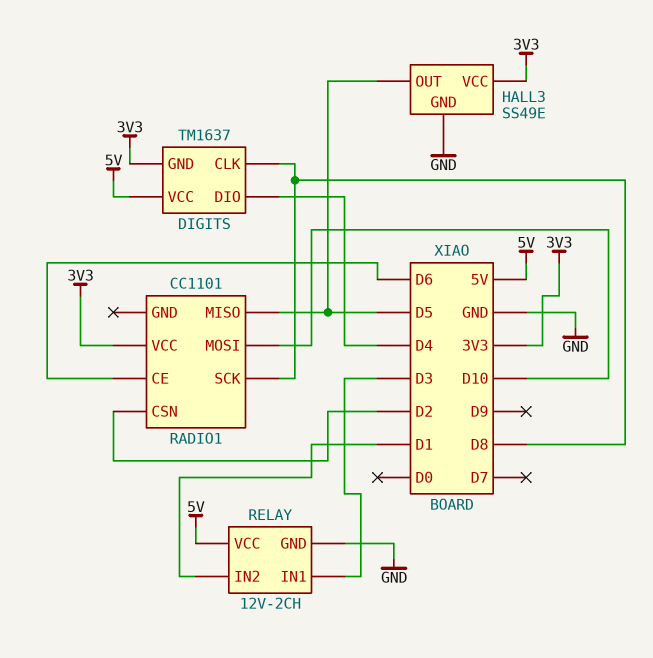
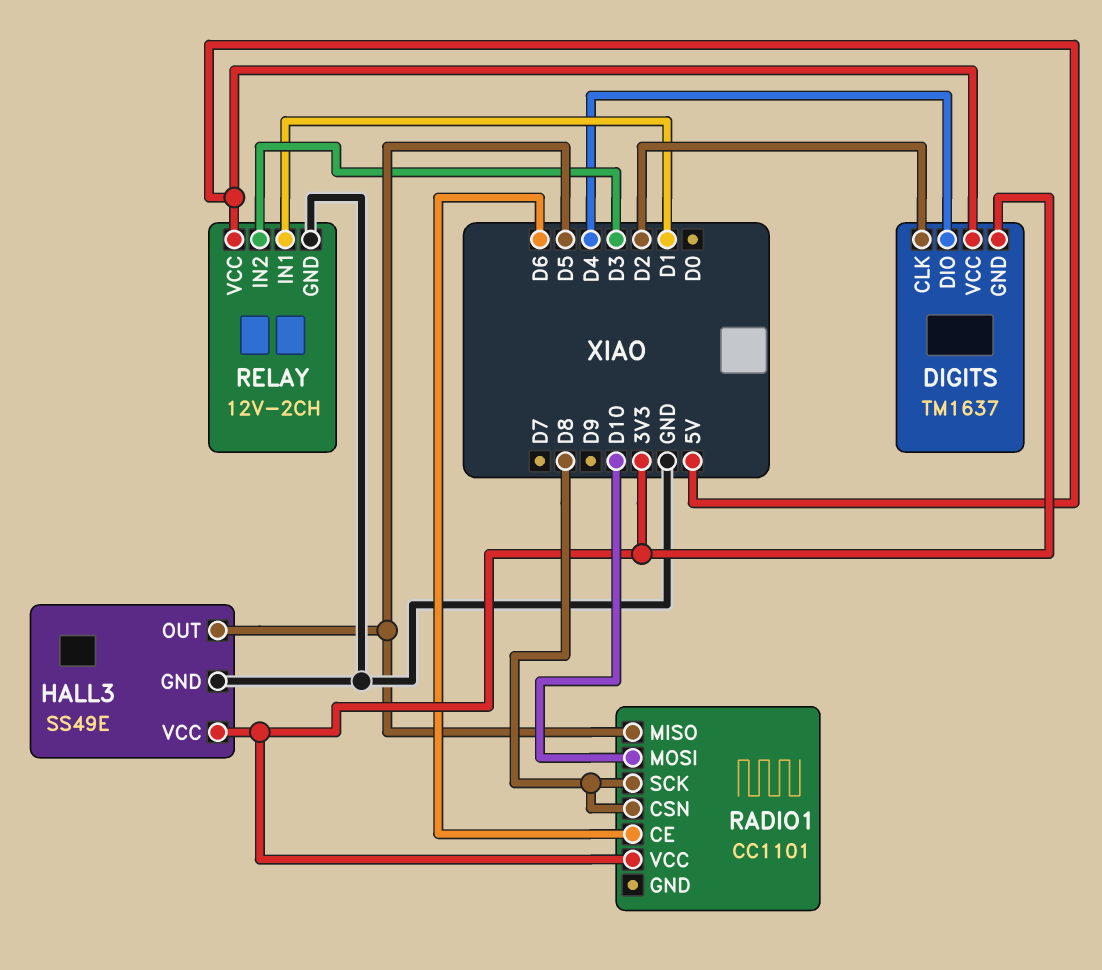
DIGITS pin CLK: D8 -> D2
RADIO1 pin CSN: D2 -> D8
RELAY pin IN1: D3 -> D1
RELAY pin IN2: D1 -> D3

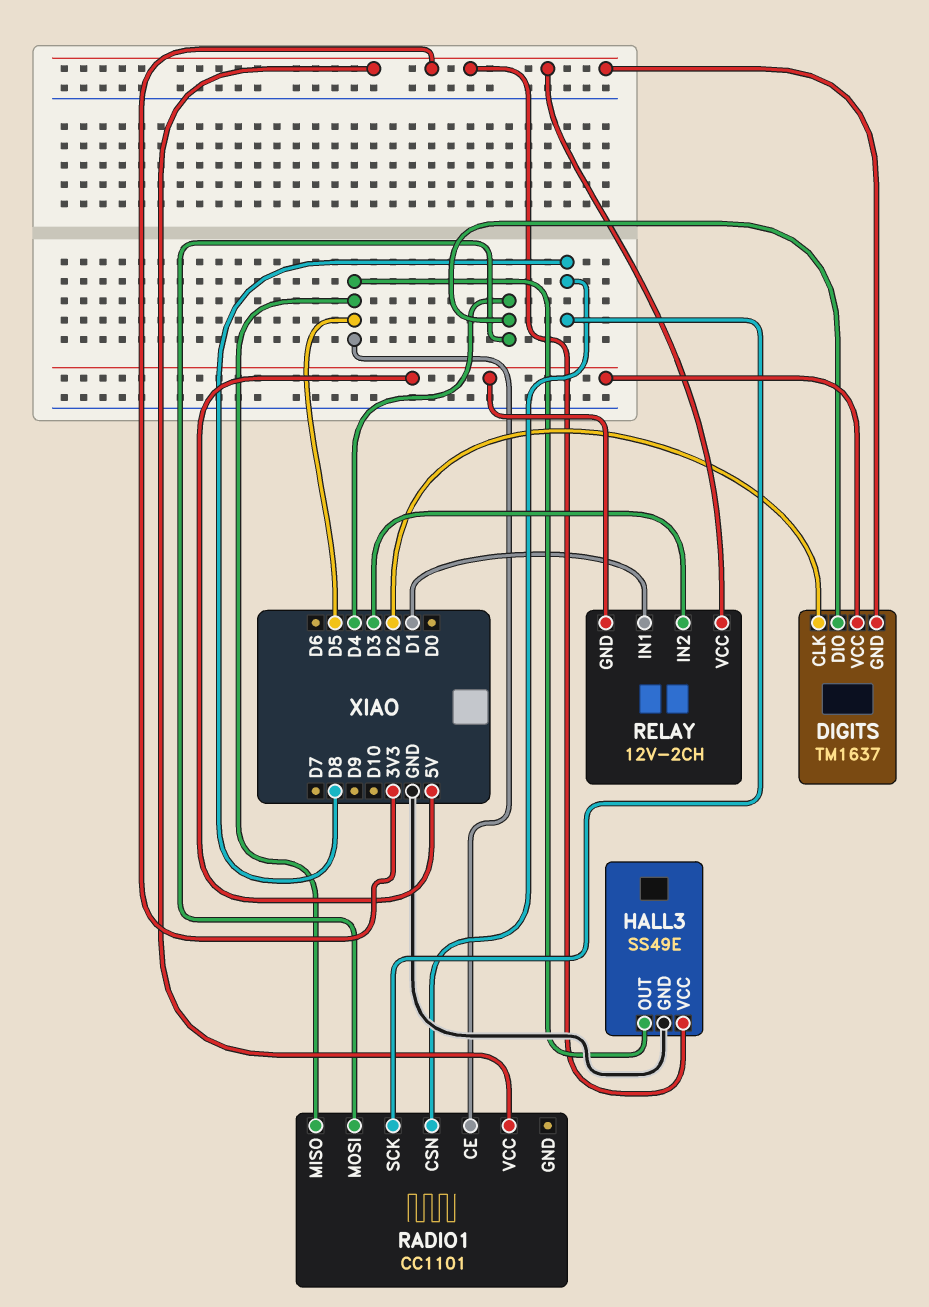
RADIO1 pin CE: D6 -> D5
RADIO1 pin MOSI: D10 -> D4
RELAY pin GND: GND -> 5V
RELAY pin VCC: 5V -> 3V3

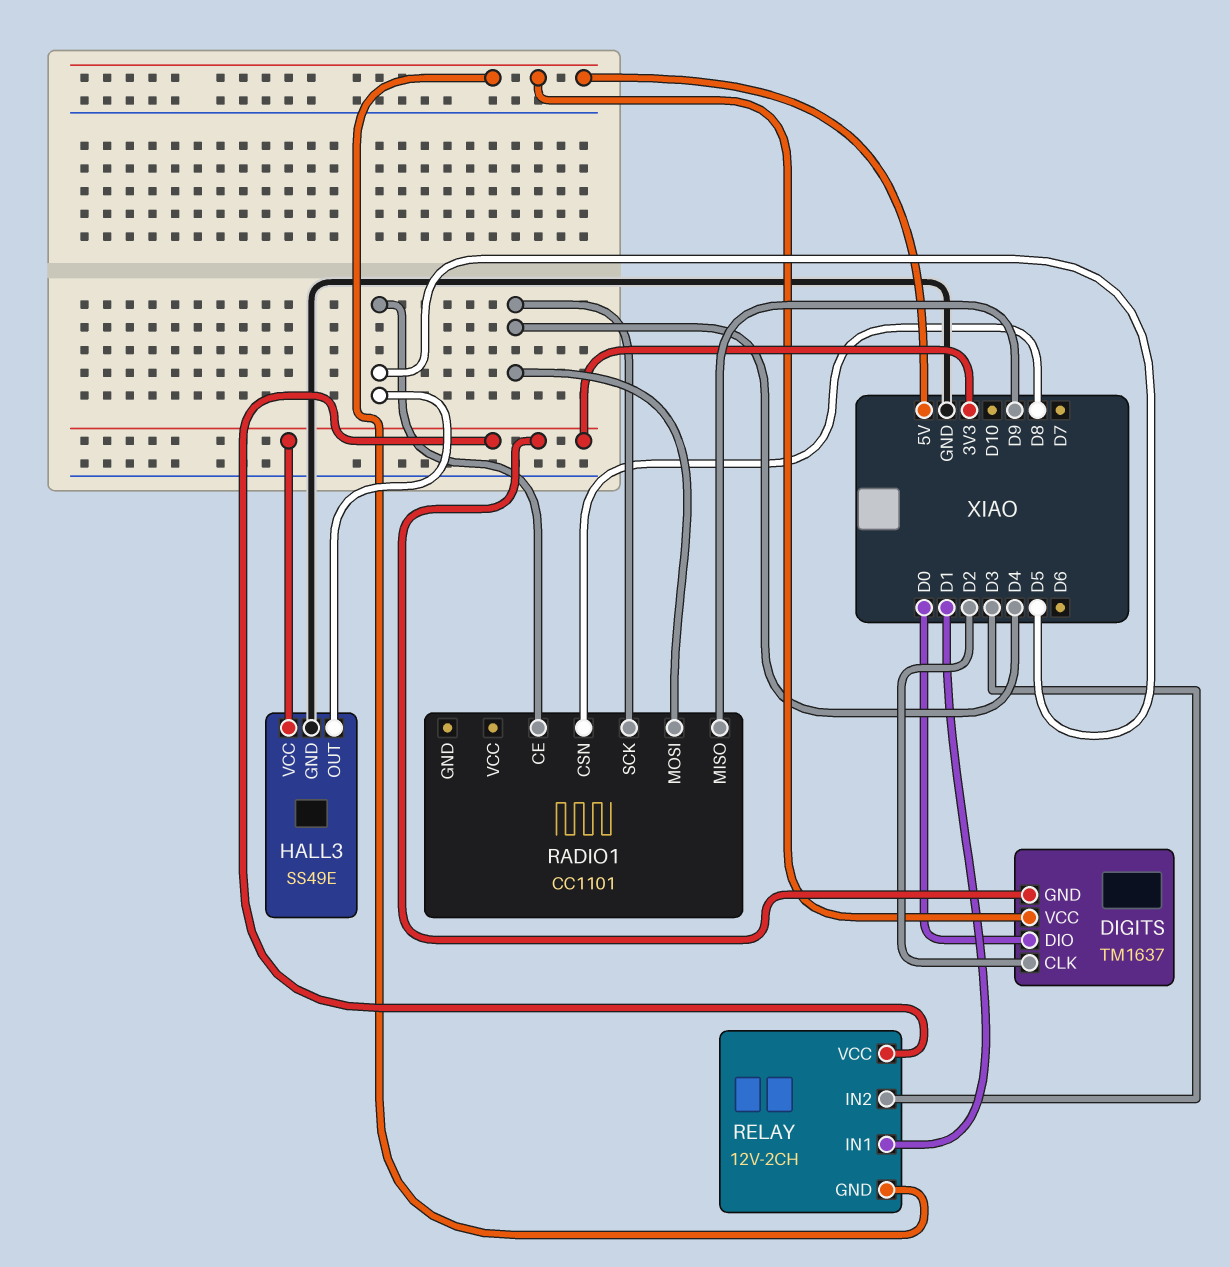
DIGITS pin DIO: D4 -> D0
RADIO1 pin MISO: D5 -> D9
RADIO1 pin SCK: D8 -> D4
RADIO1 pin VCC: 3V3 -> none

